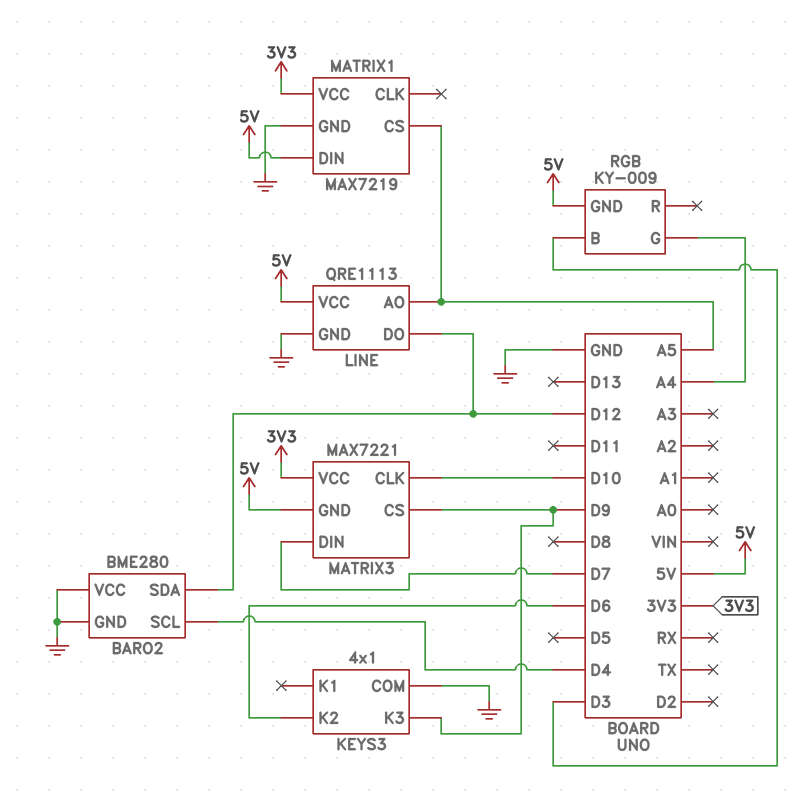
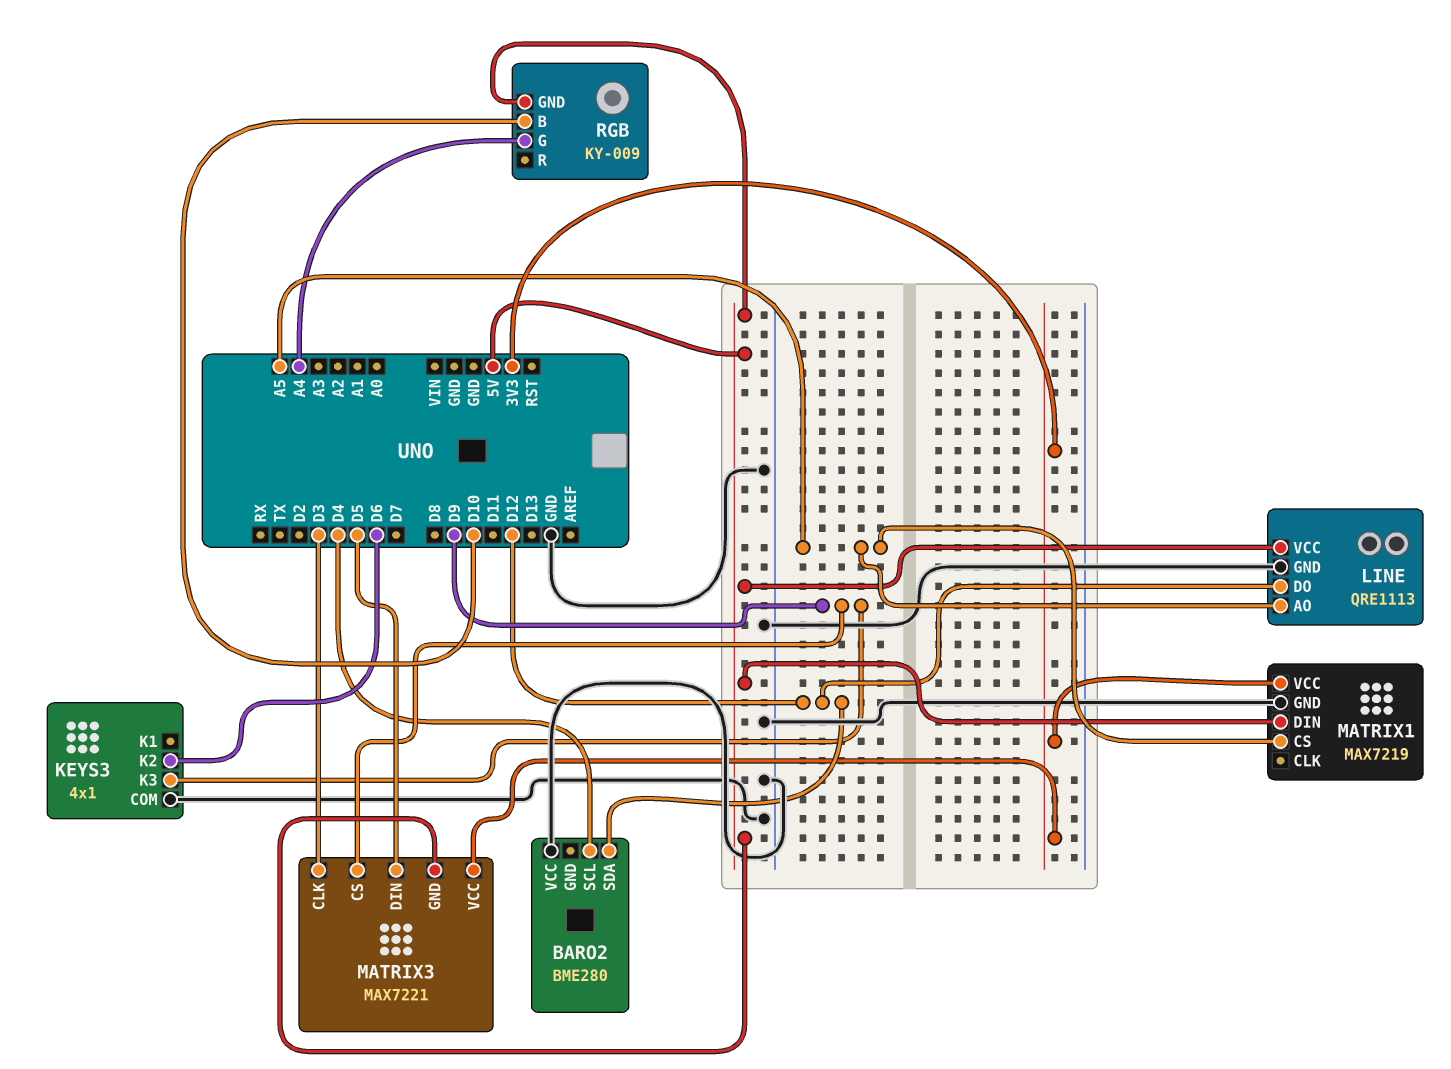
BARO2 pin GND: GND -> none
MATRIX3 pin CLK: D10 -> D3
MATRIX3 pin DIN: D7 -> D5
RGB pin B: D3 -> D10

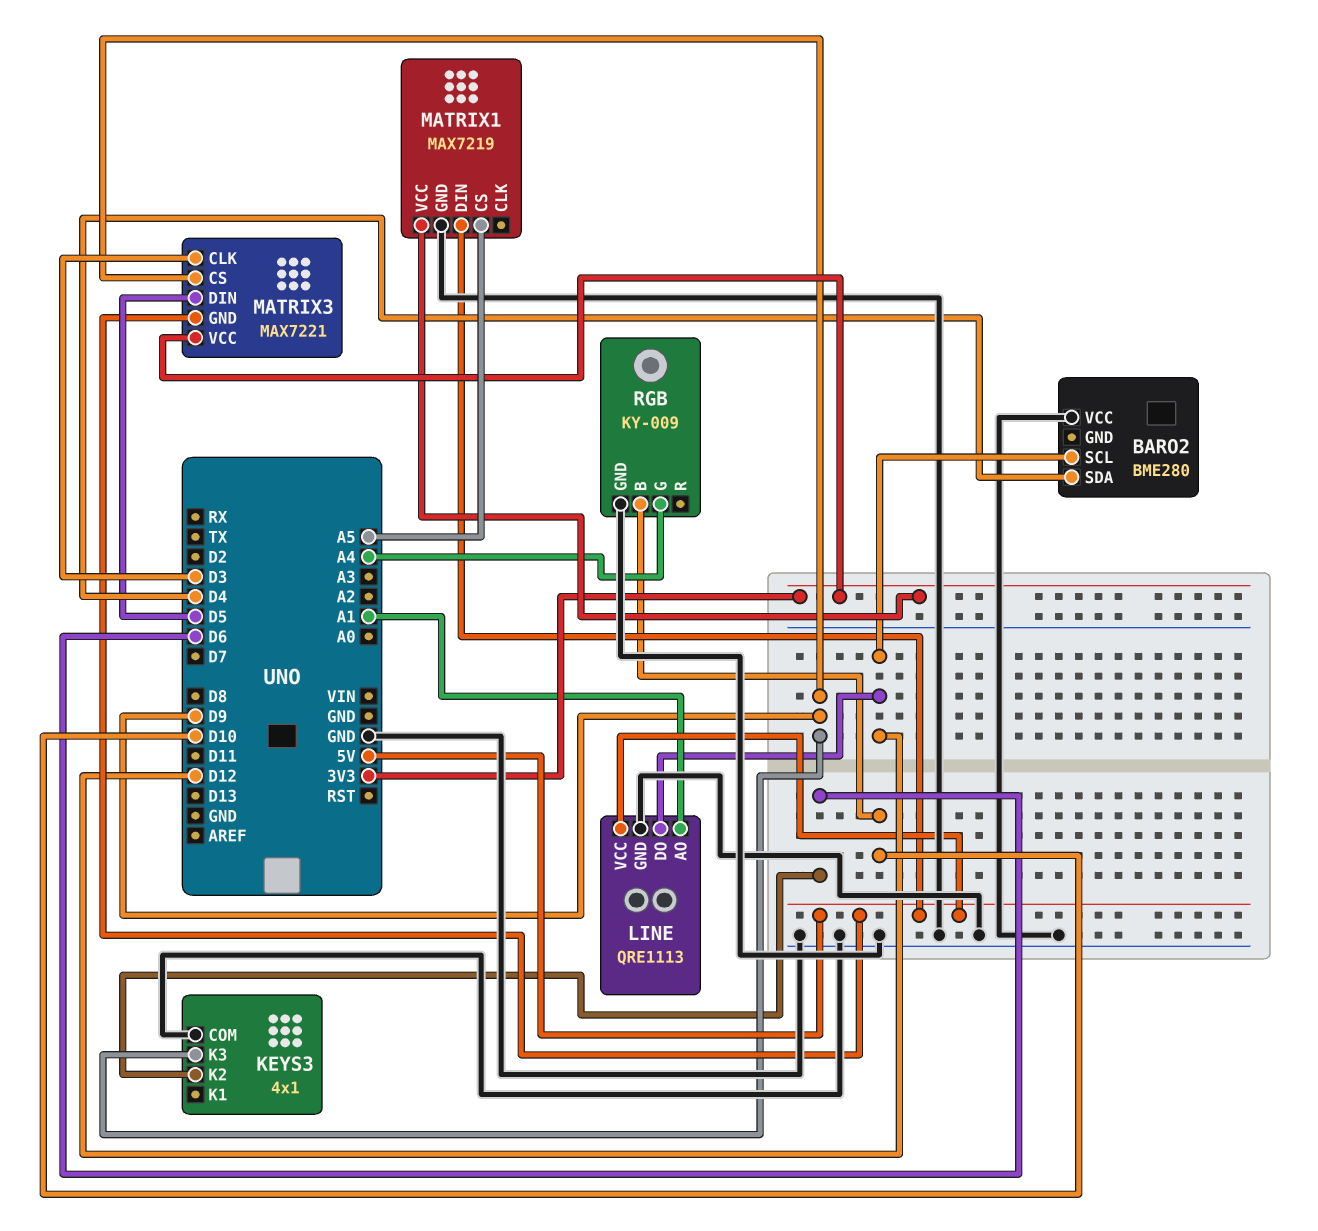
BARO2 pin SCL: D4 -> D12
BARO2 pin SDA: D12 -> D4
LINE pin AO: A5 -> A1
RGB pin GND: 5V -> GND

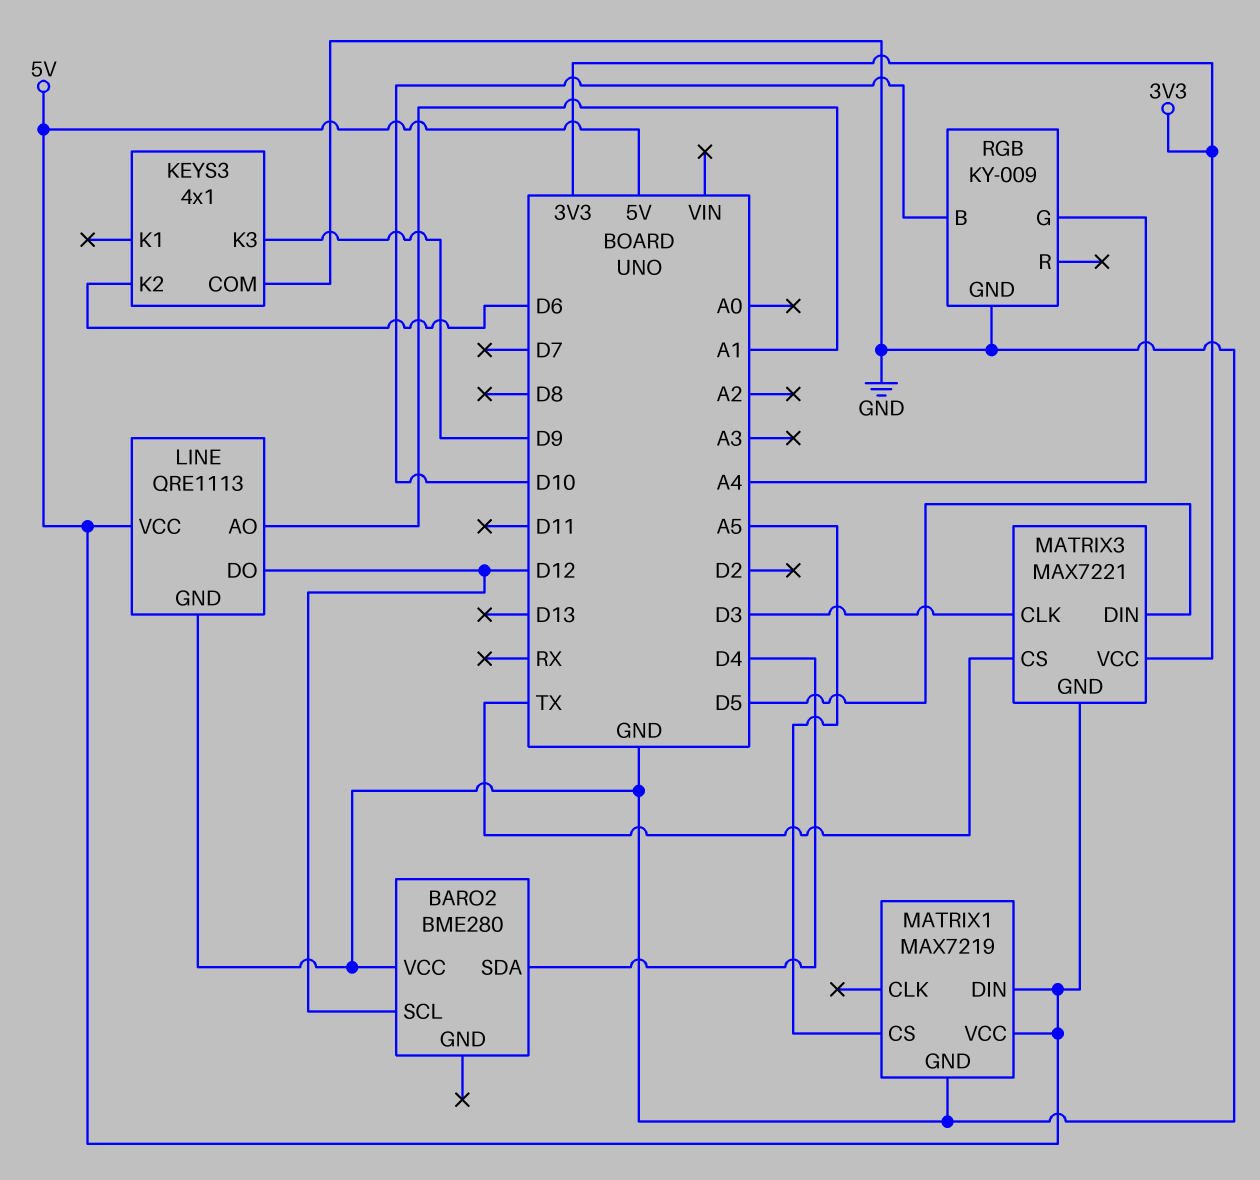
MATRIX1 pin VCC: 3V3 -> 5V
MATRIX3 pin CS: D9 -> TX

